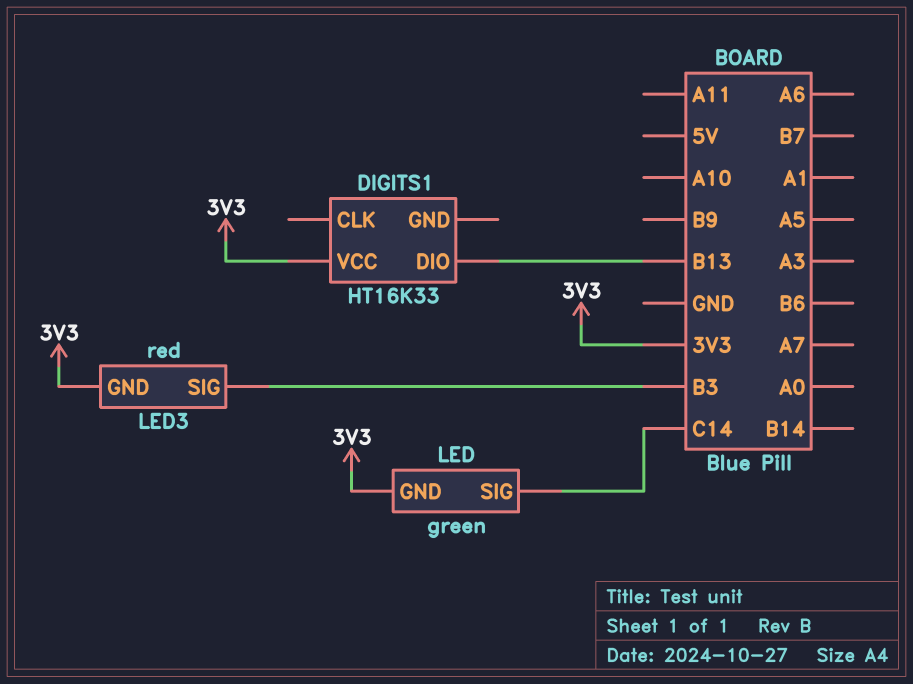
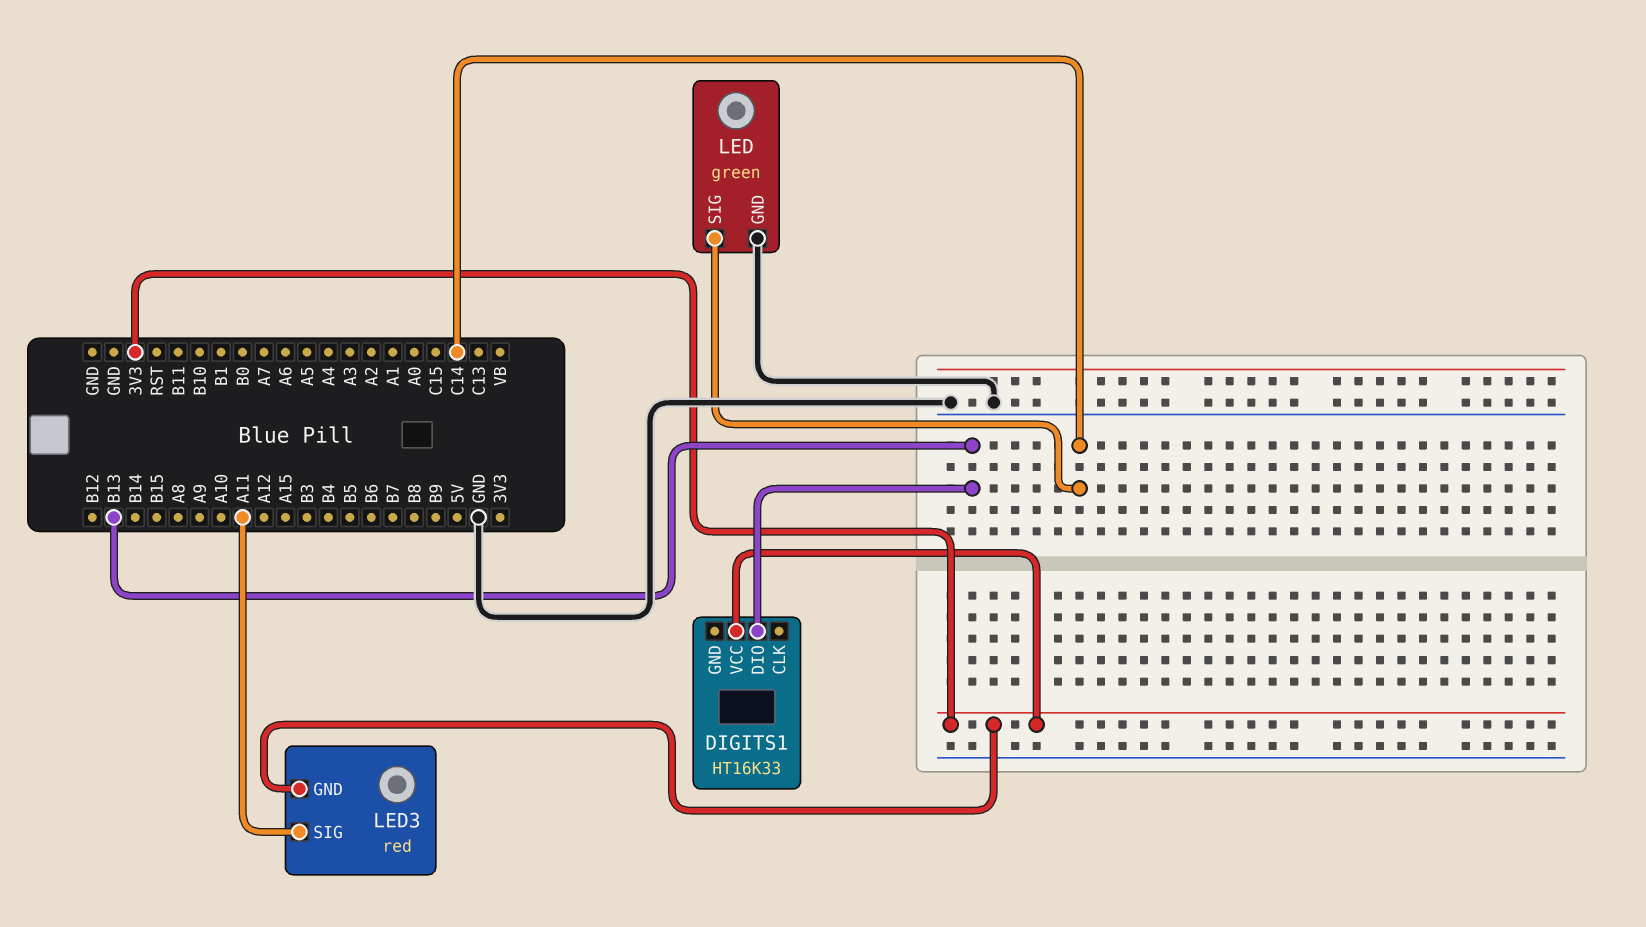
LED pin GND: 3V3 -> GND
LED3 pin SIG: B3 -> A11

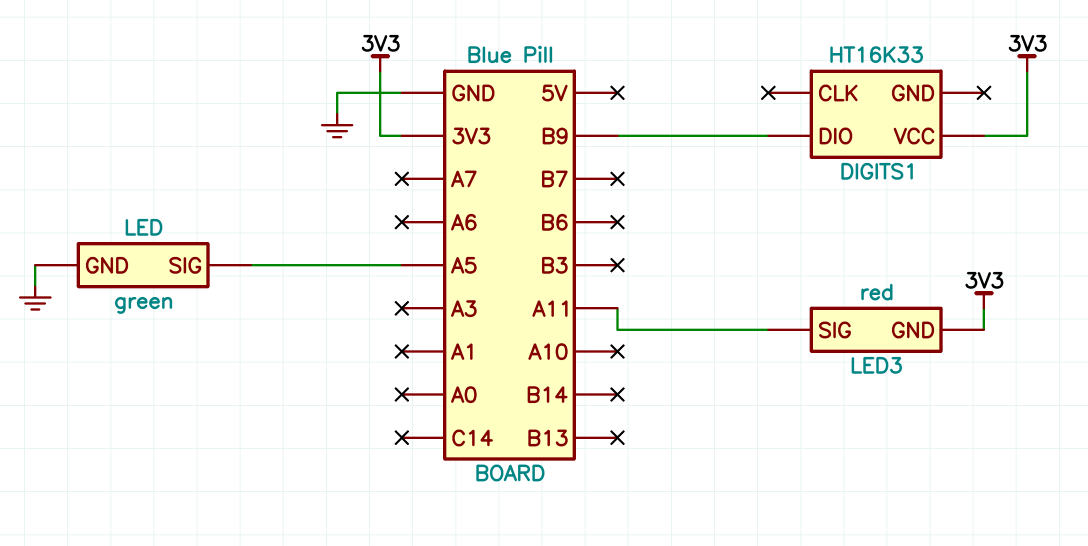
DIGITS1 pin DIO: B13 -> B9
LED pin SIG: C14 -> A5

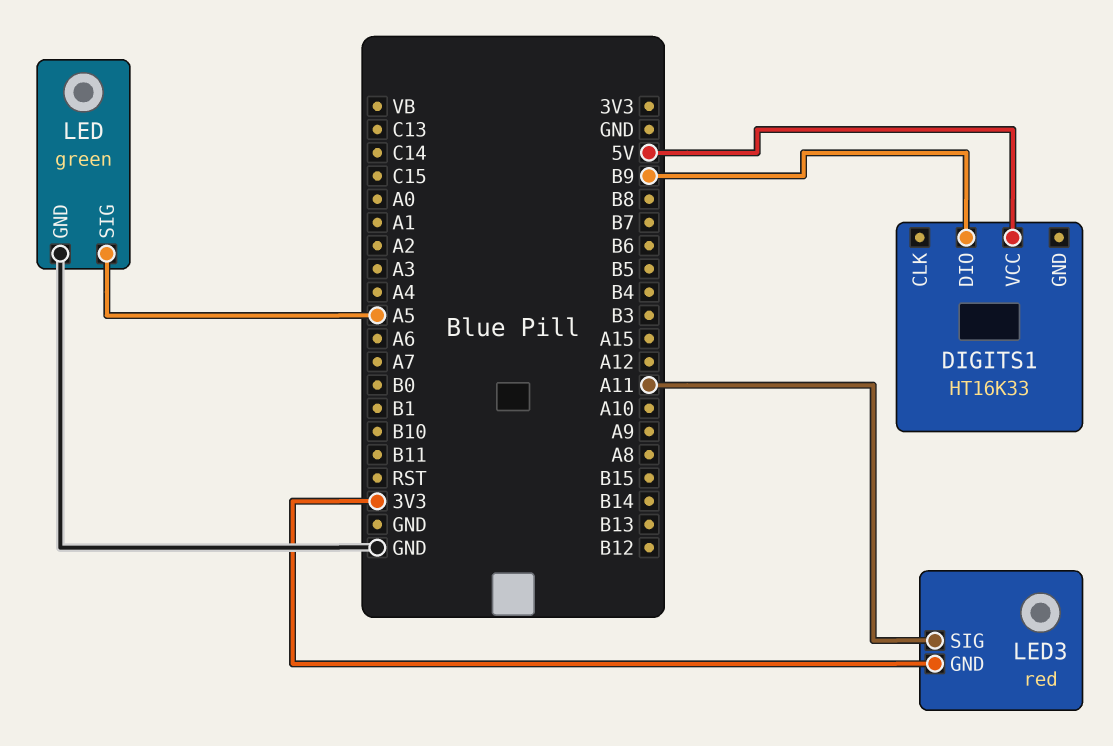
DIGITS1 pin VCC: 3V3 -> 5V

